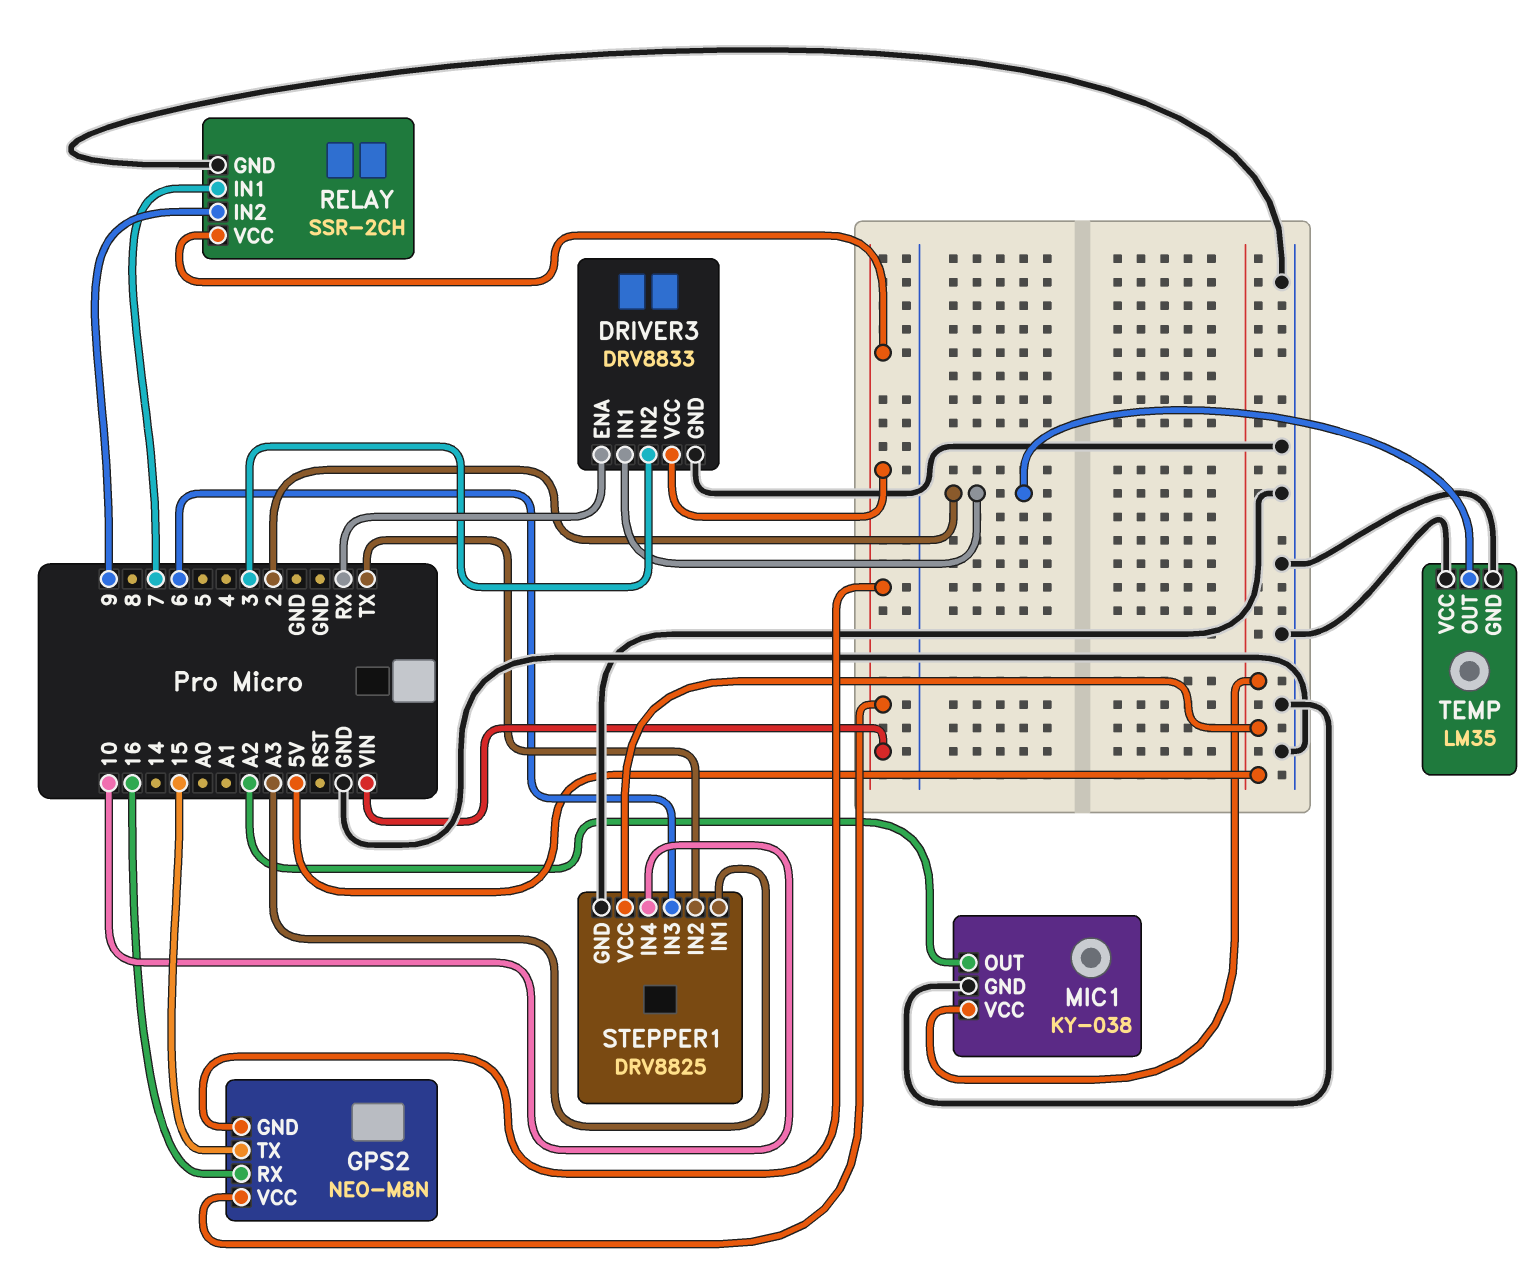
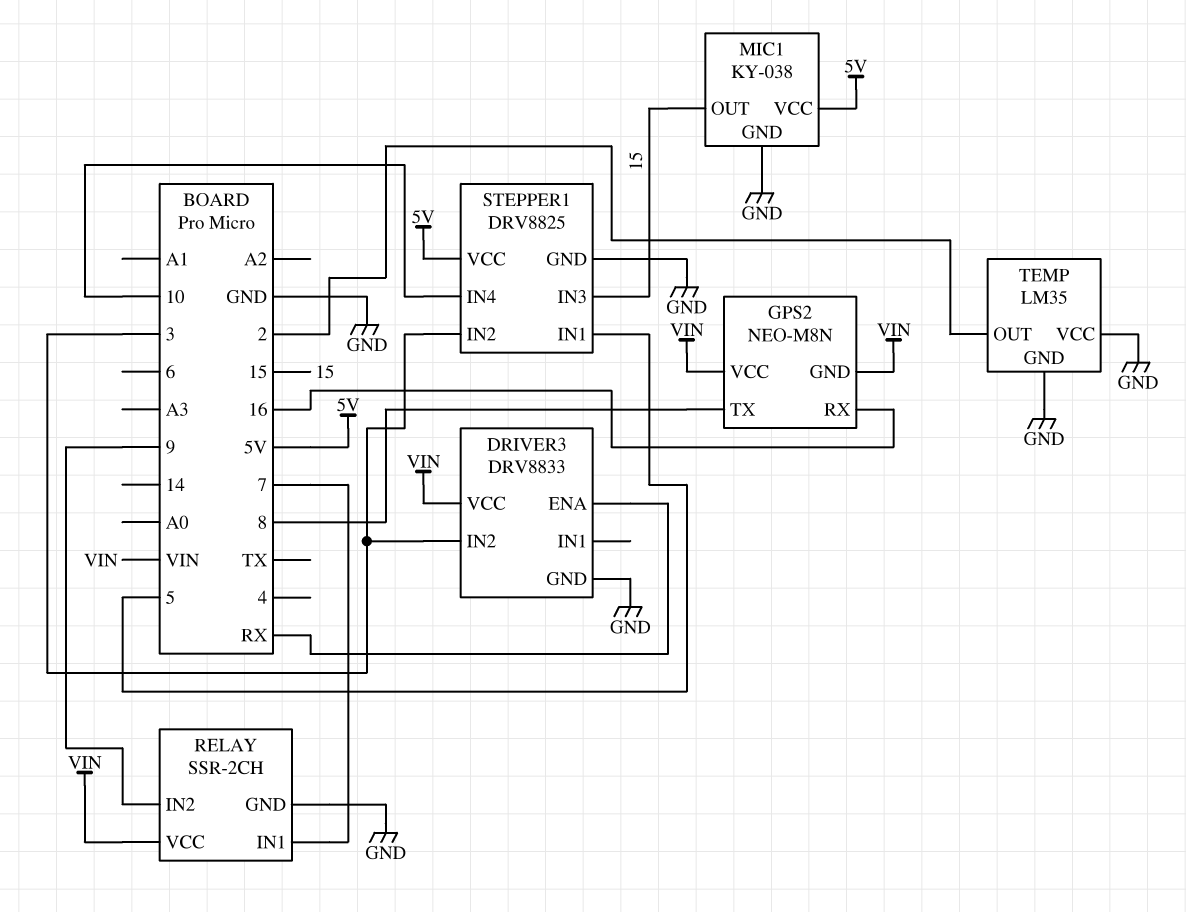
DRIVER3 pin IN1: 2 -> none
GPS2 pin TX: 15 -> 8
MIC1 pin OUT: A2 -> 15
STEPPER1 pin IN1: A3 -> 5
STEPPER1 pin IN2: TX -> 3
STEPPER1 pin IN3: 6 -> 15

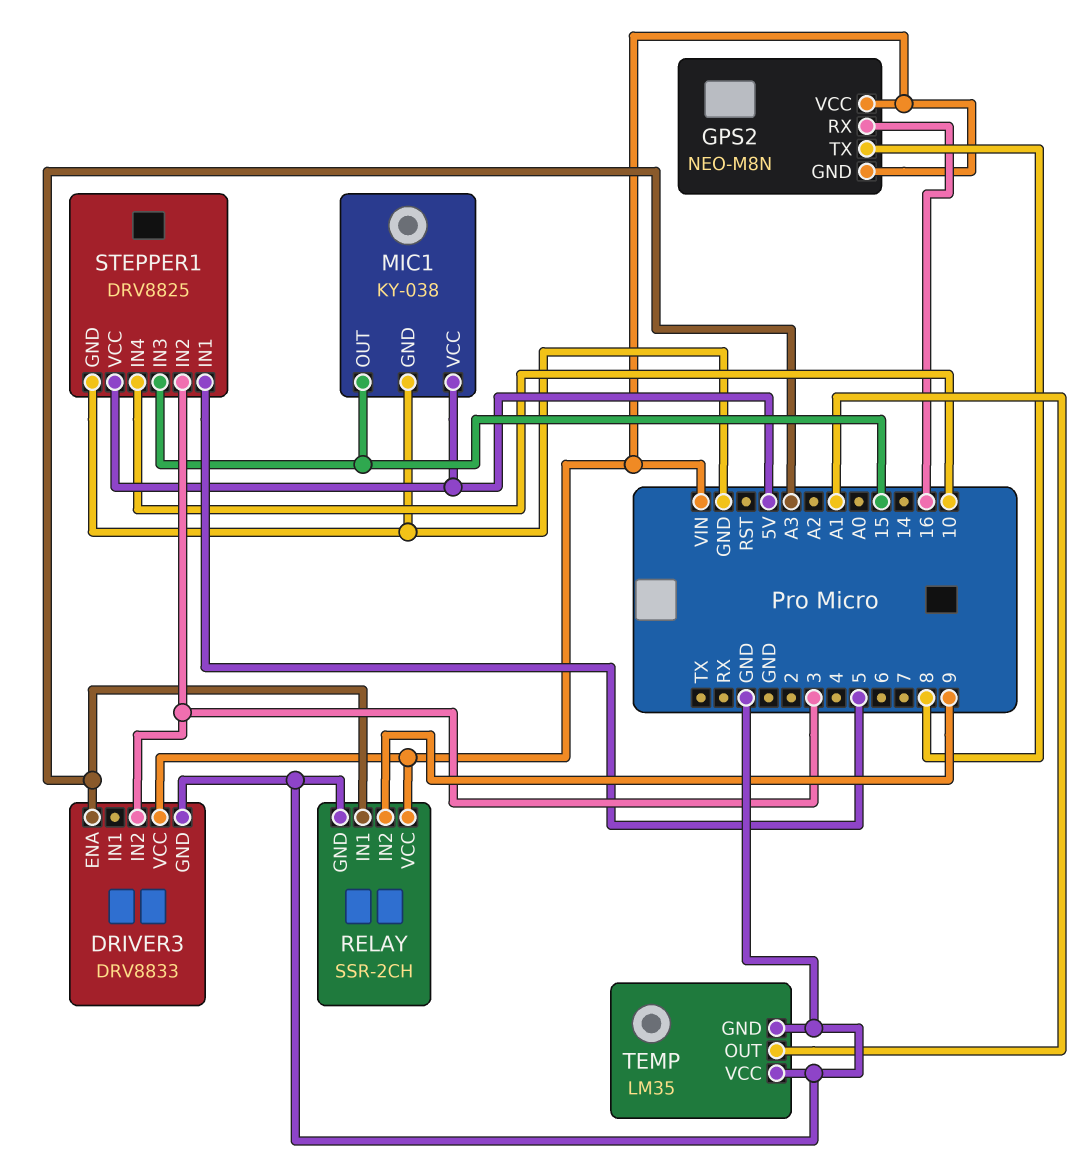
DRIVER3 pin ENA: RX -> A3
RELAY pin IN1: 7 -> A3
TEMP pin OUT: 2 -> A1

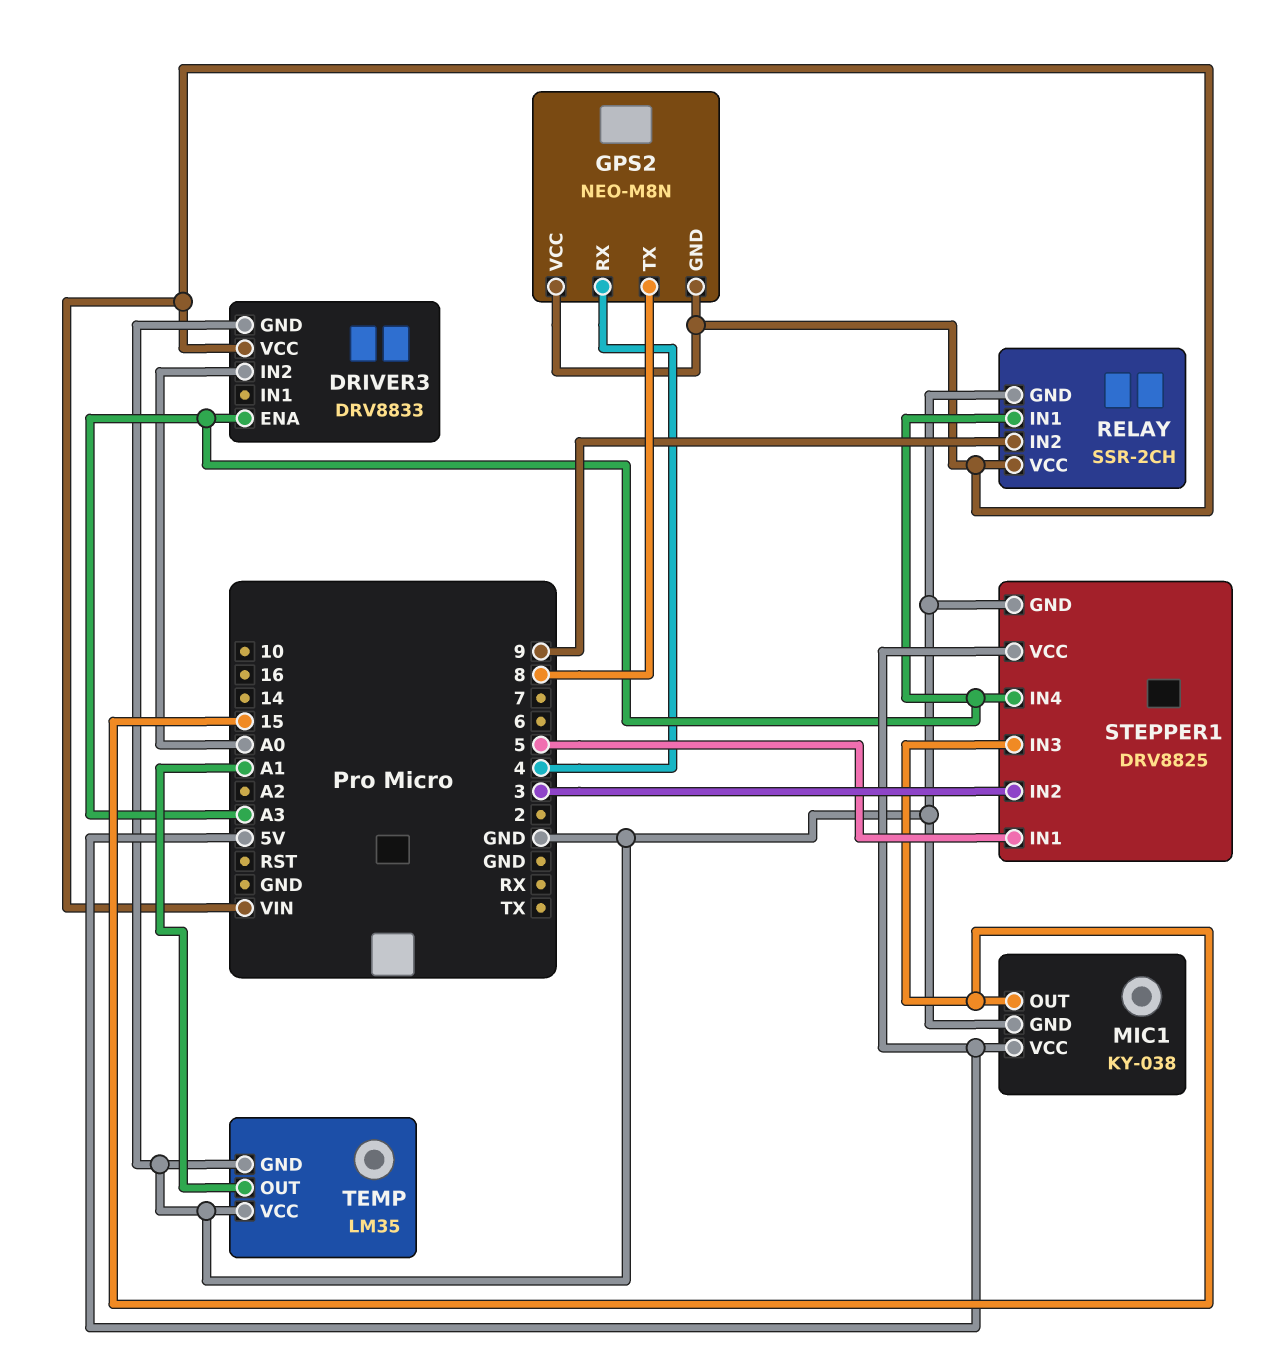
DRIVER3 pin IN2: 3 -> A0
GPS2 pin RX: 16 -> 4
STEPPER1 pin IN4: 10 -> A3

